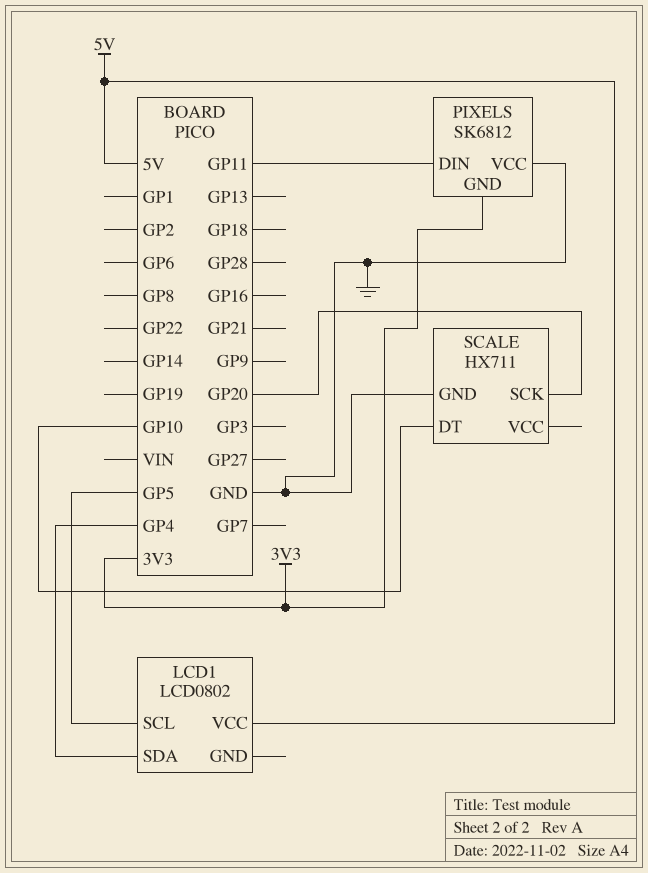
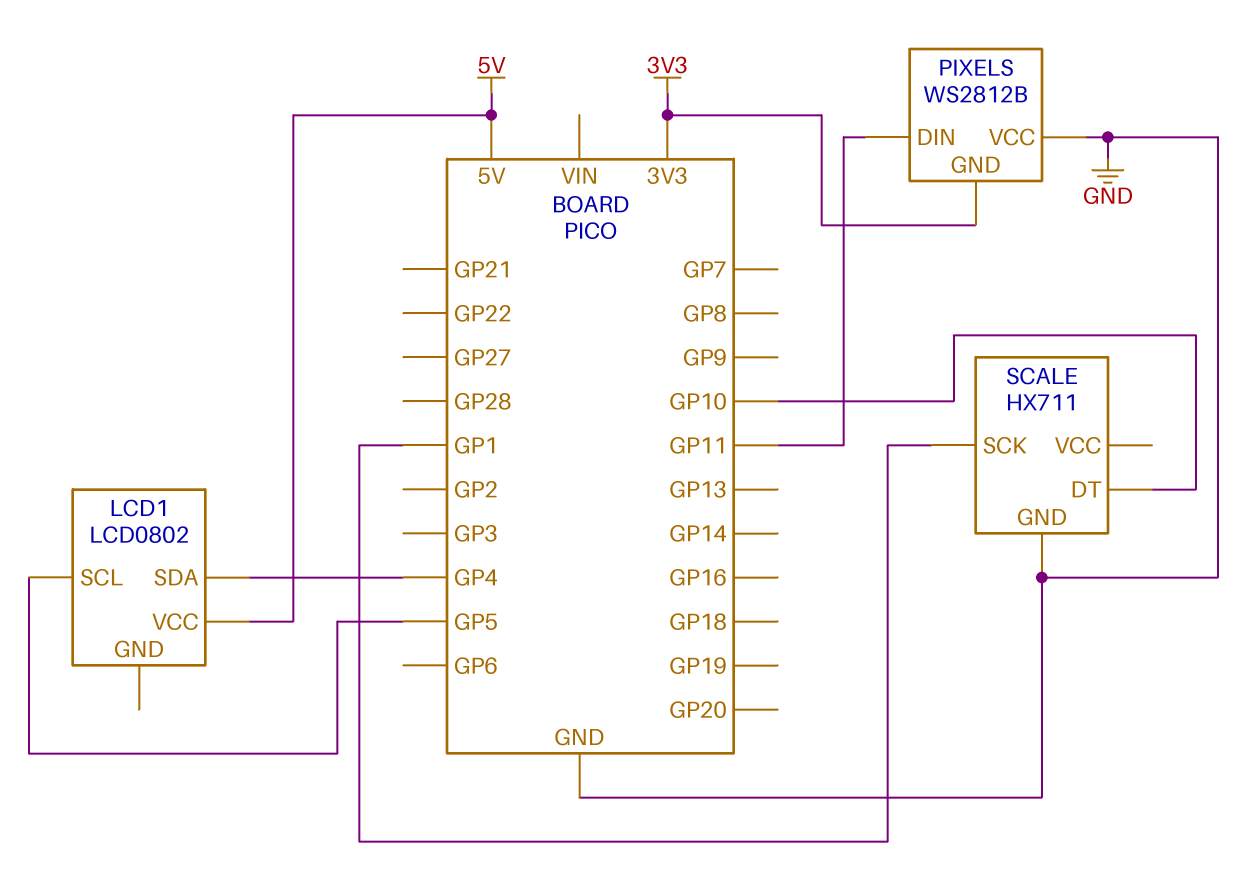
PIXELS: SK6812 -> WS2812B
SCALE pin SCK: GP20 -> GP1

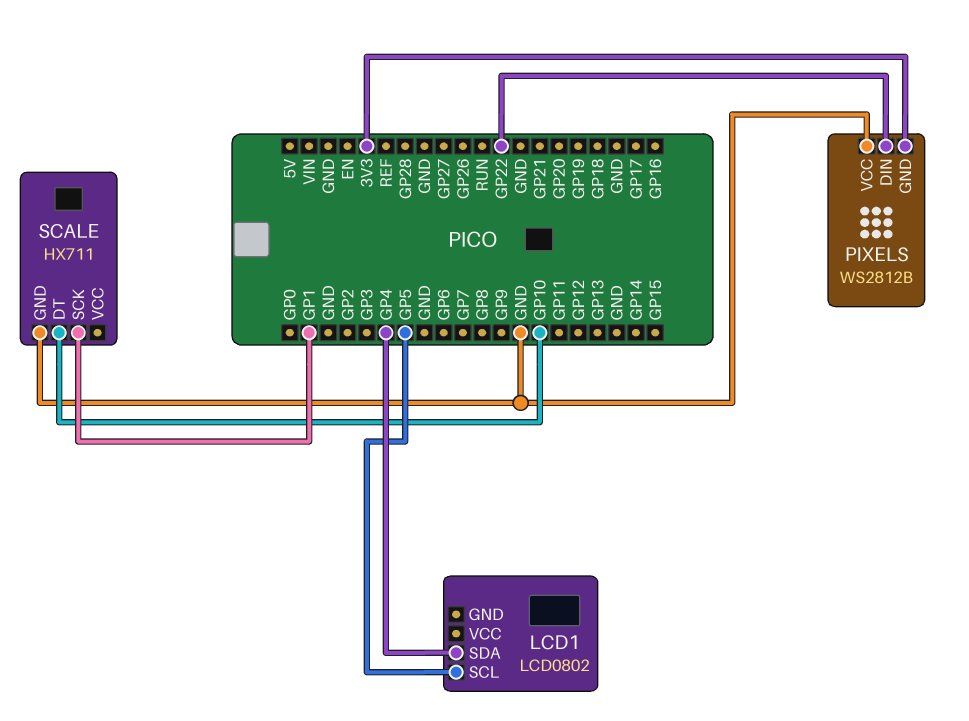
LCD1 pin VCC: 5V -> none
PIXELS pin DIN: GP11 -> GP22

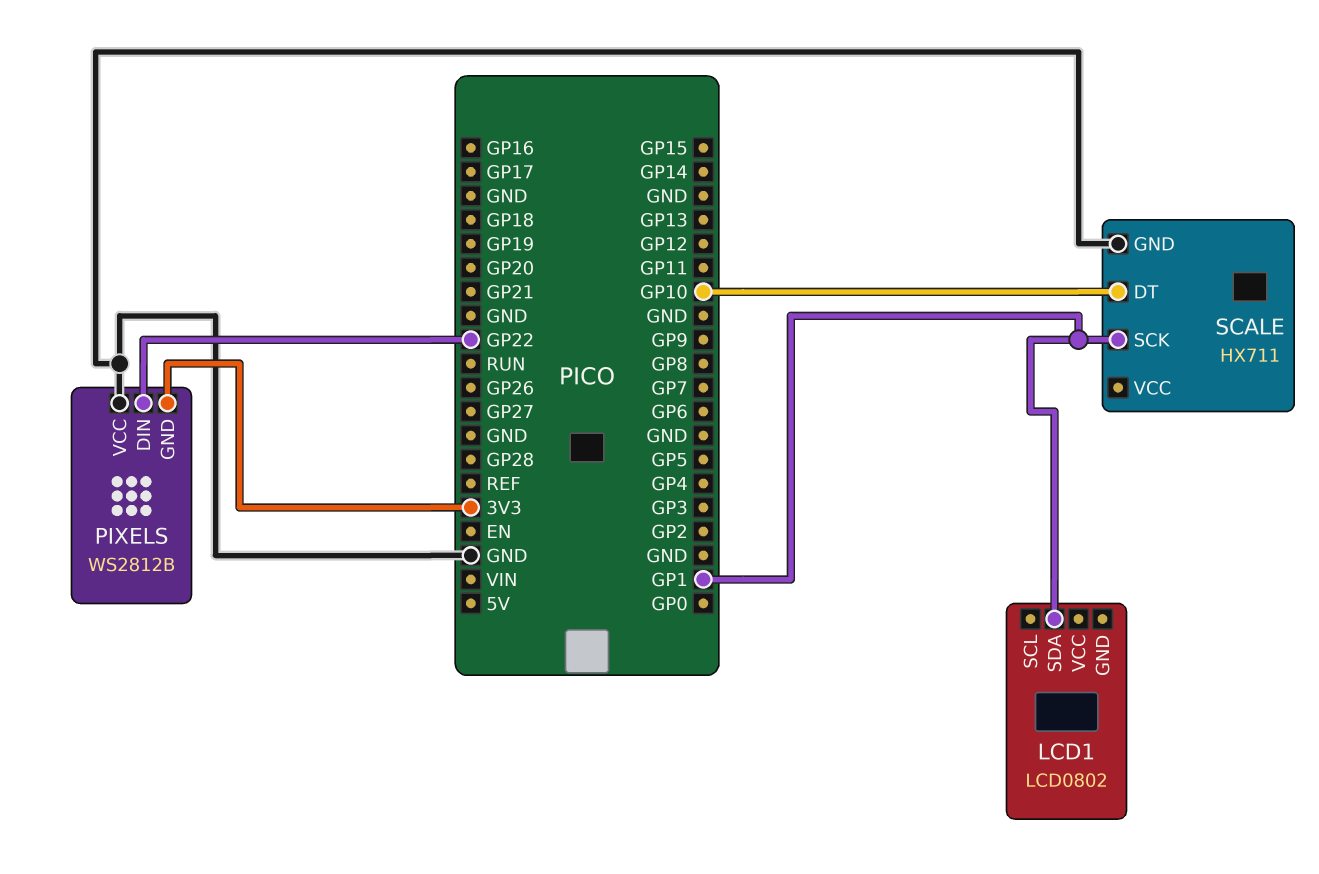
LCD1 pin SCL: GP5 -> none
LCD1 pin SDA: GP4 -> GP1

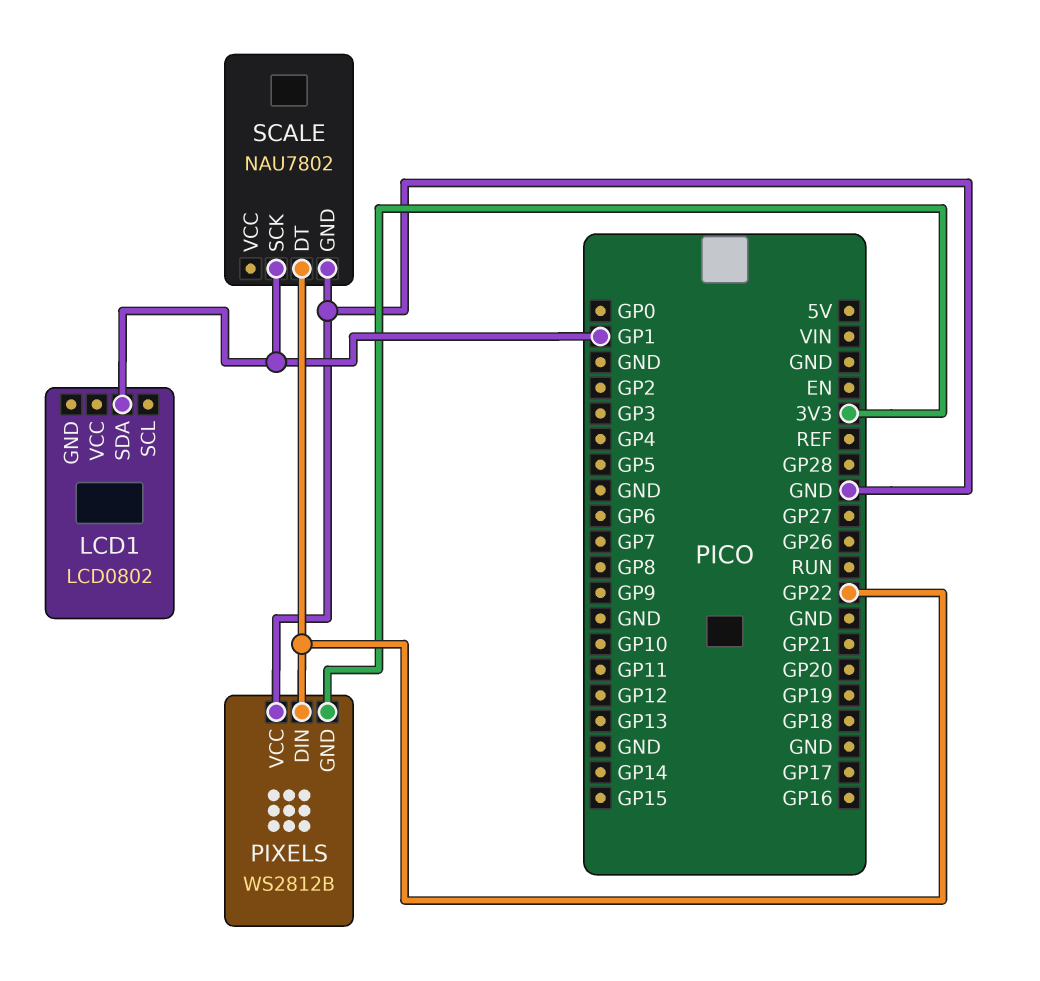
SCALE: HX711 -> NAU7802
SCALE pin DT: GP10 -> GP22

